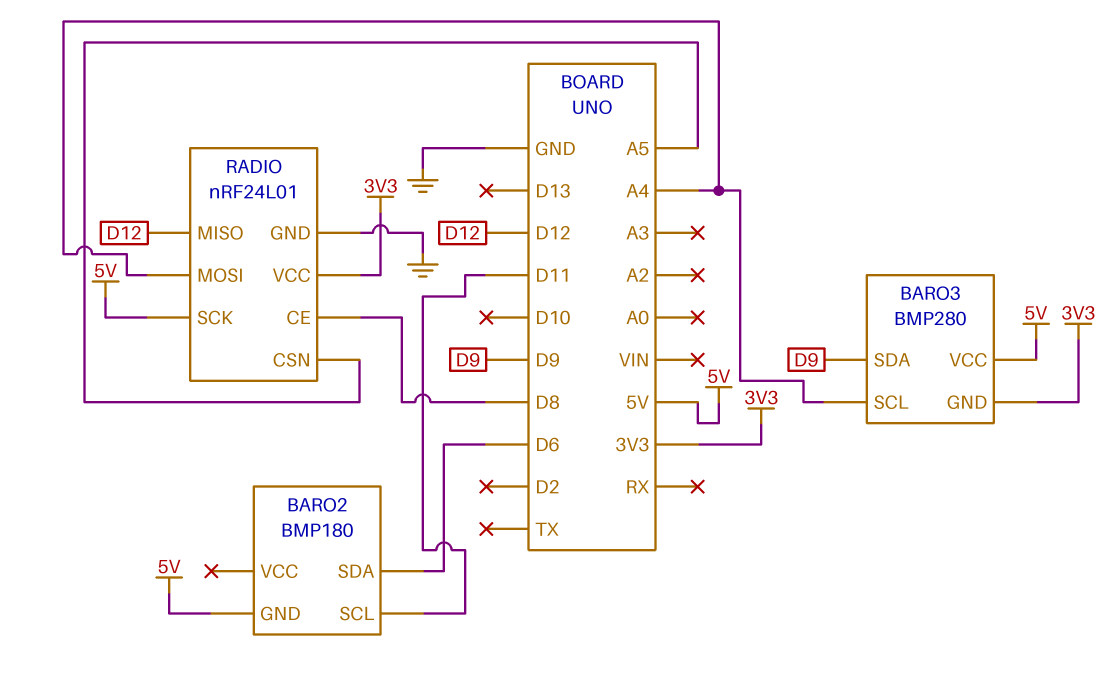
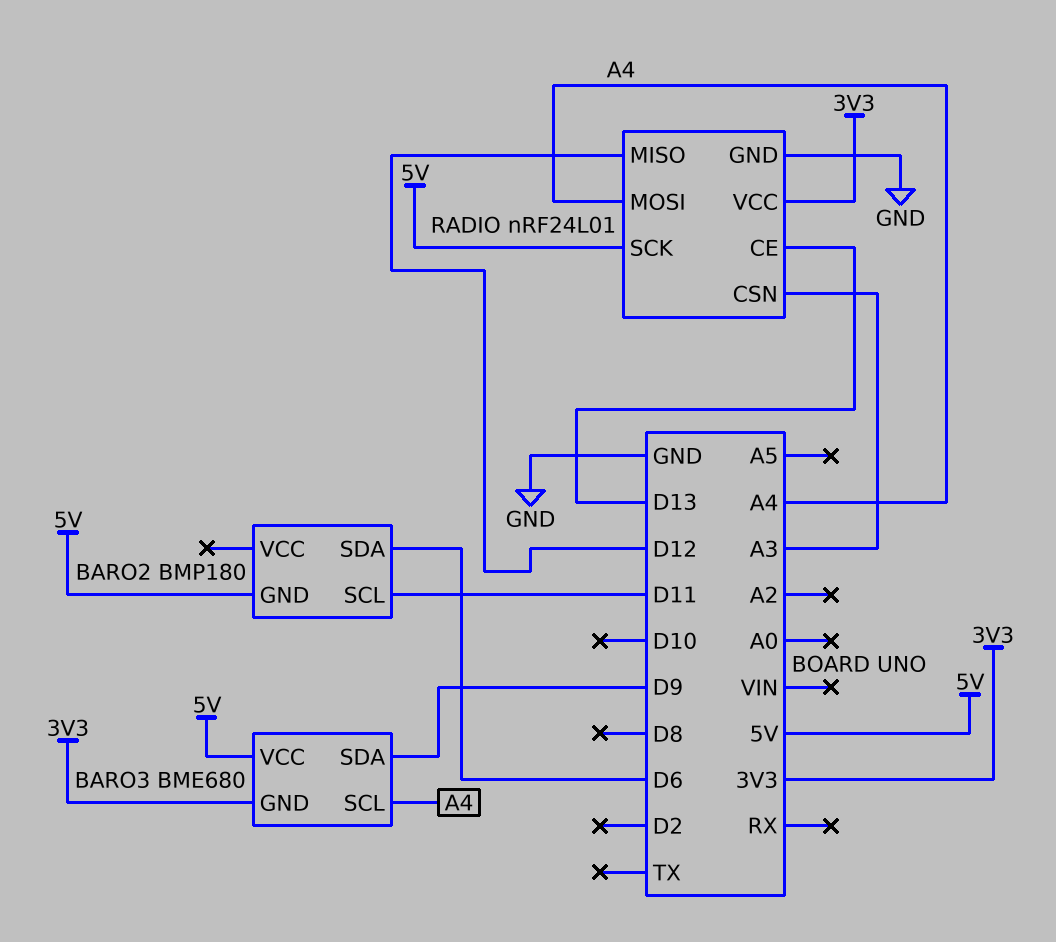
BARO3: BMP280 -> BME680
RADIO pin CE: D8 -> D13
RADIO pin CSN: A5 -> A3

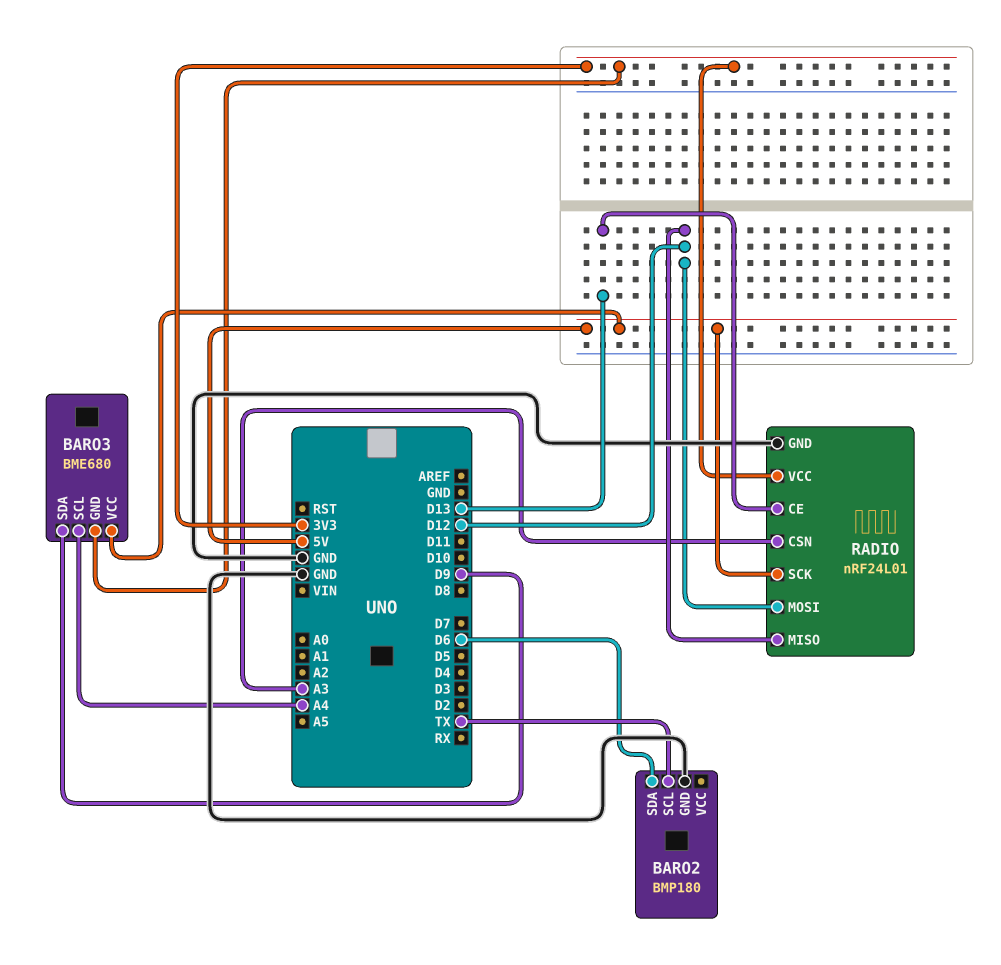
BARO2 pin GND: 5V -> GND
BARO2 pin SCL: D11 -> TX
RADIO pin MOSI: A4 -> D12

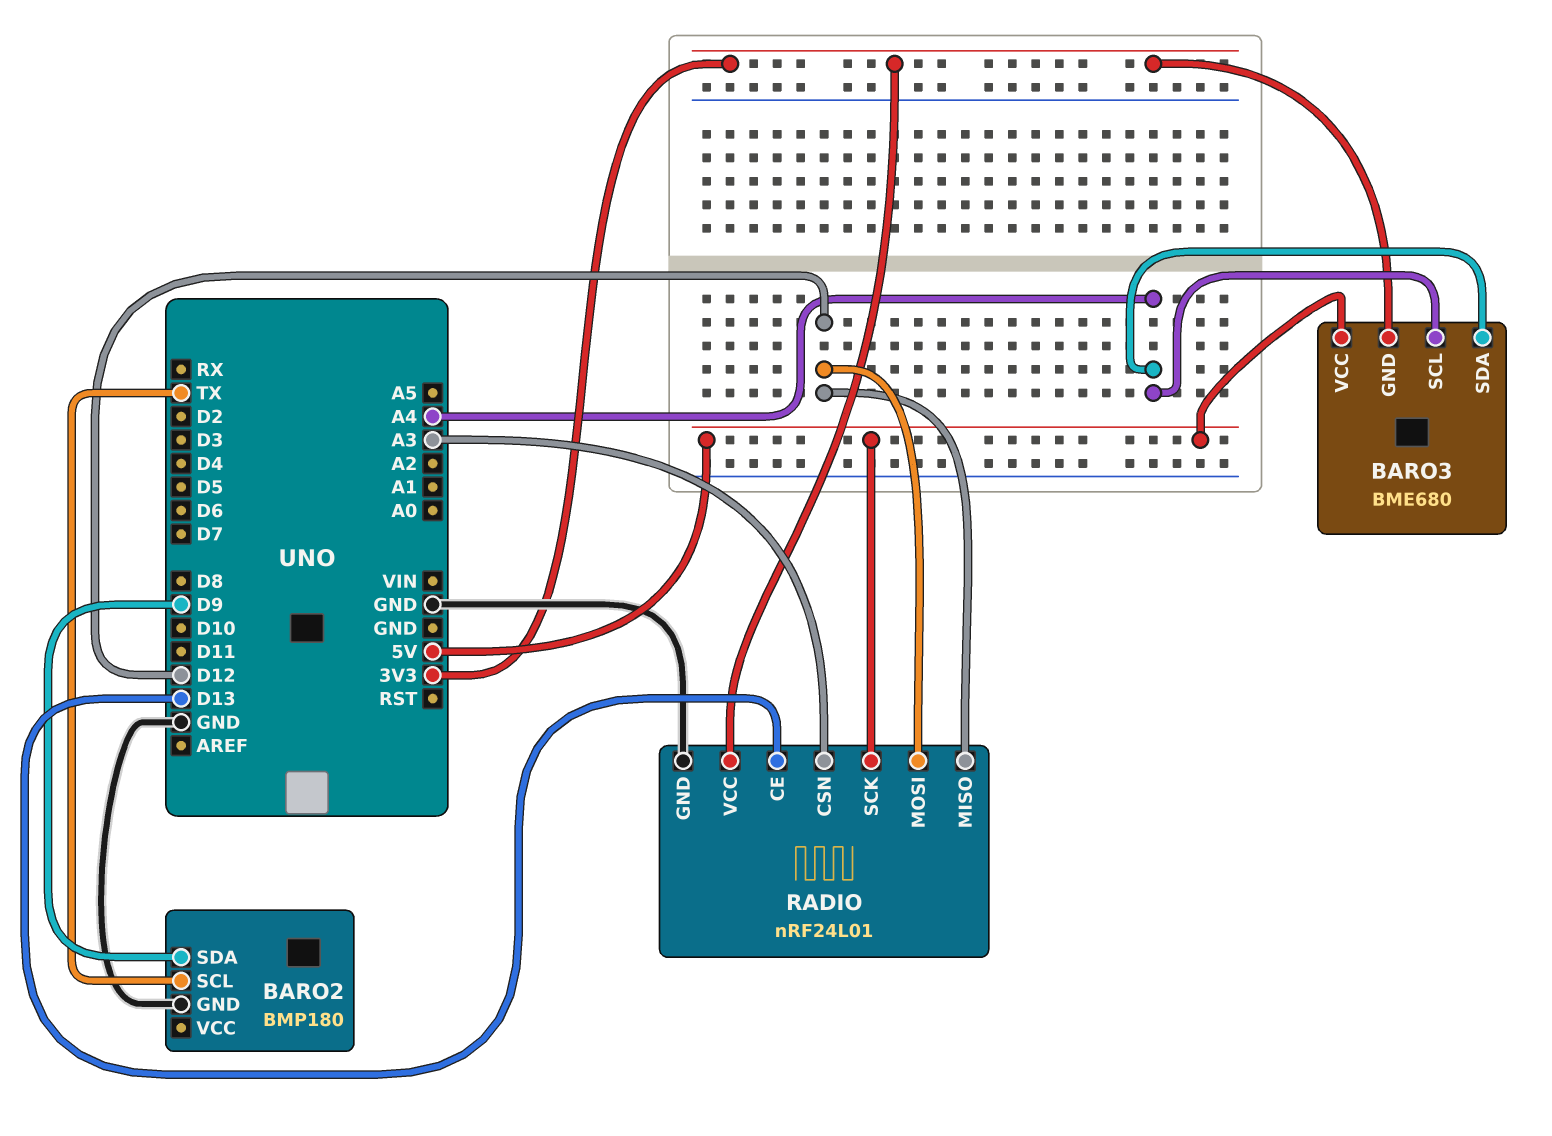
BARO2 pin SDA: D6 -> D9
BARO3 pin SDA: D9 -> A4

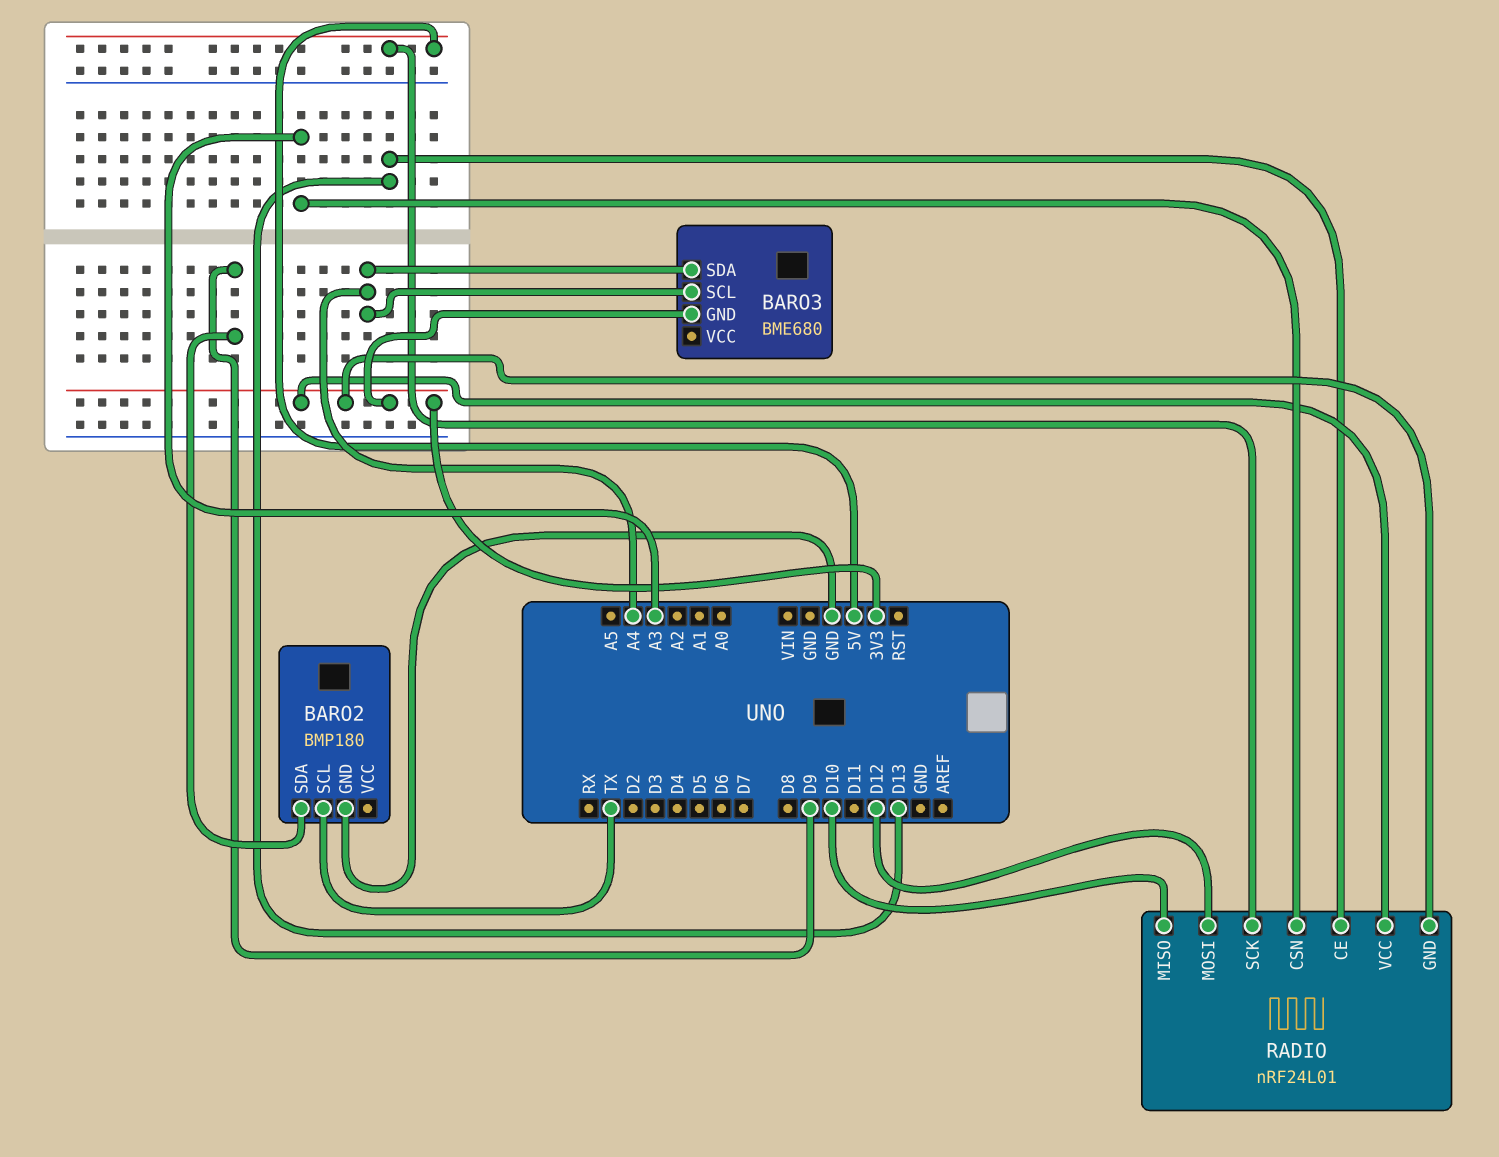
BARO3 pin VCC: 5V -> none
RADIO pin GND: GND -> 3V3
RADIO pin MISO: D12 -> D10

